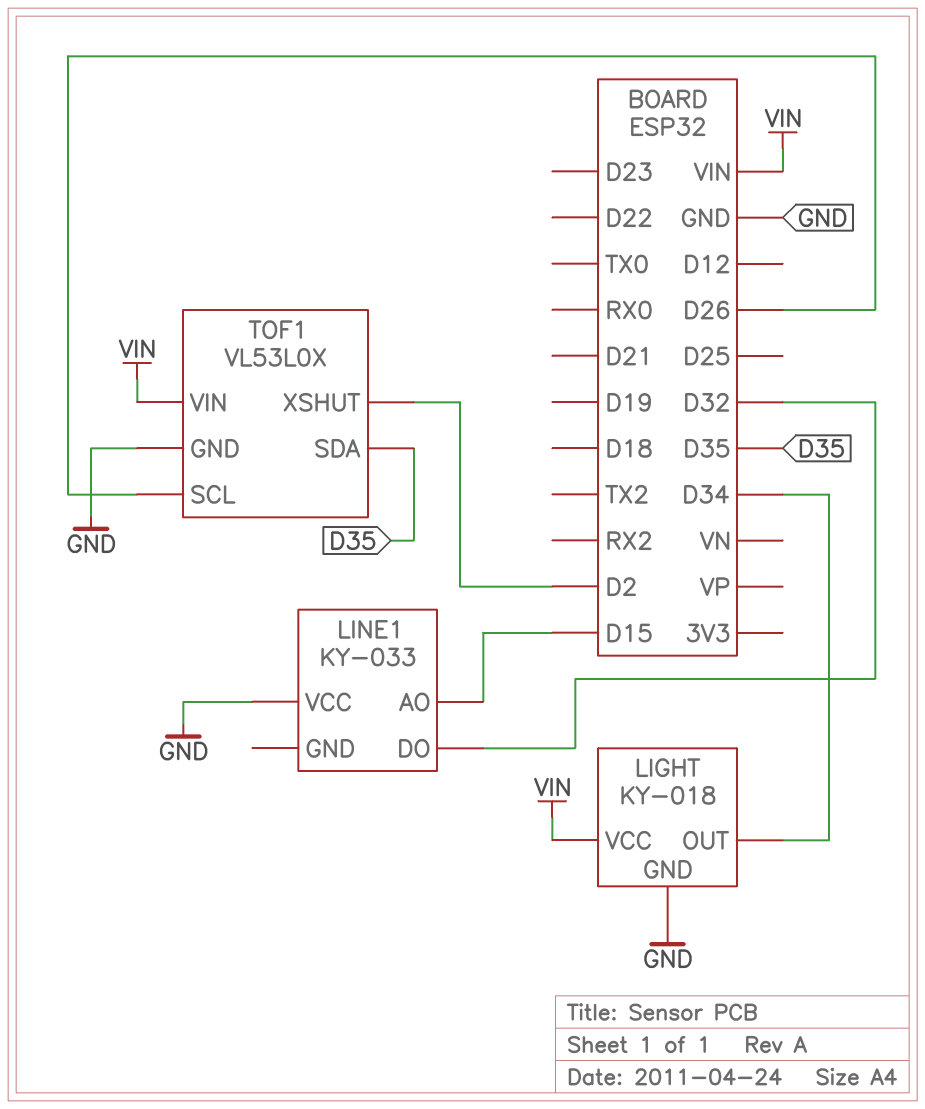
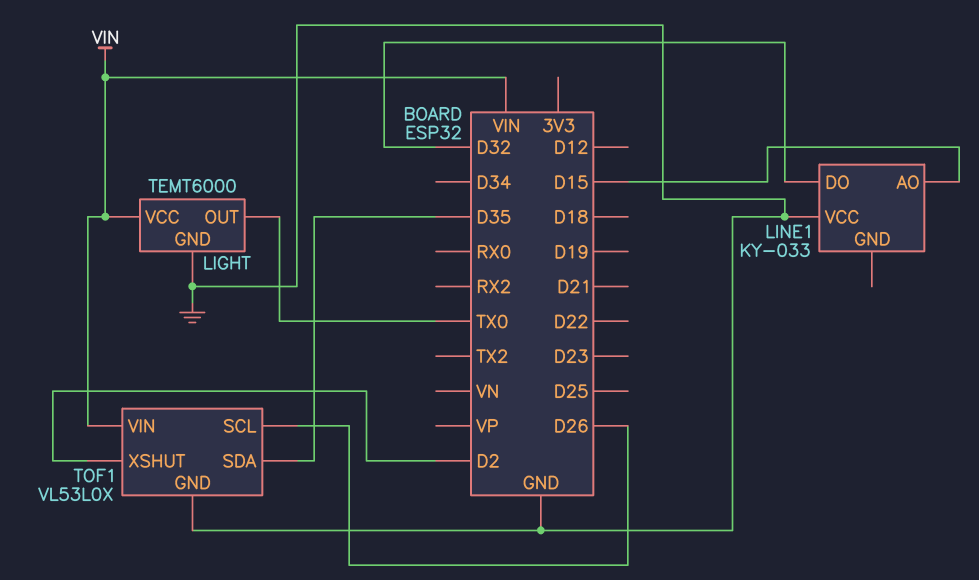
LIGHT: KY-018 -> TEMT6000
LIGHT pin OUT: D34 -> TX0

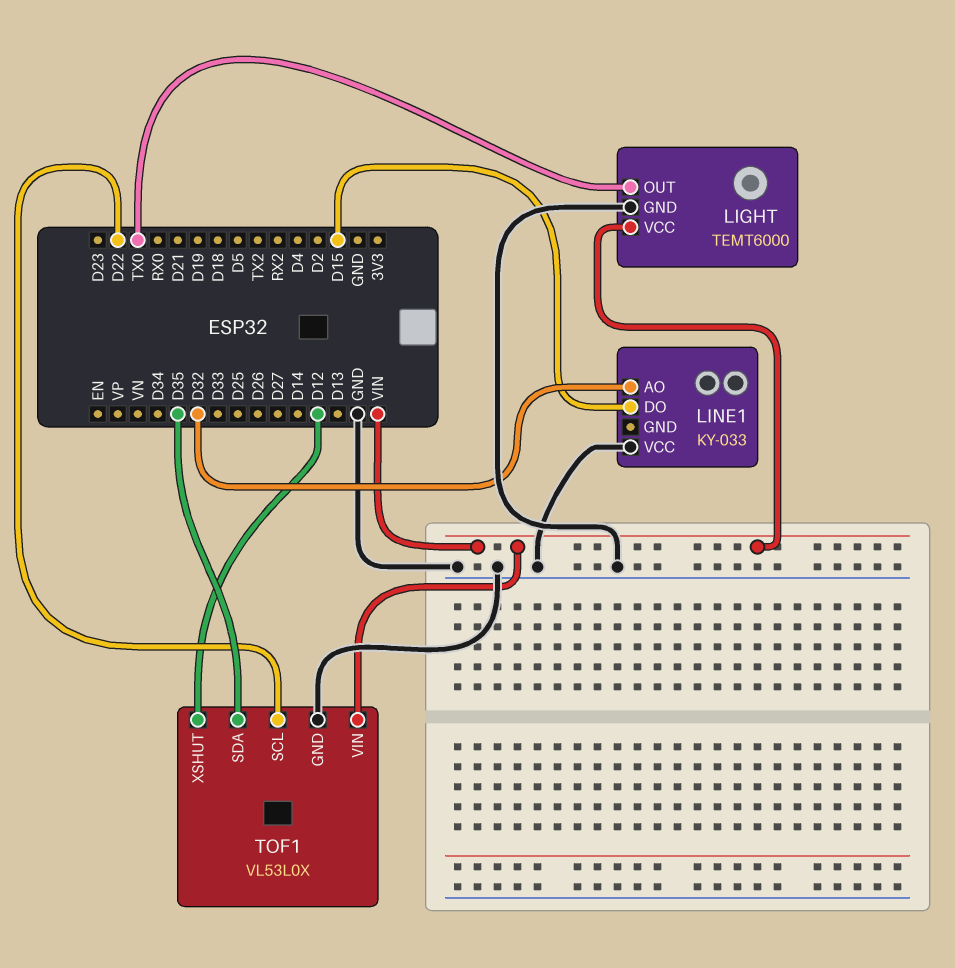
LINE1 pin AO: D15 -> D32
LINE1 pin DO: D32 -> D15
TOF1 pin SCL: D26 -> D22
TOF1 pin XSHUT: D2 -> D12

